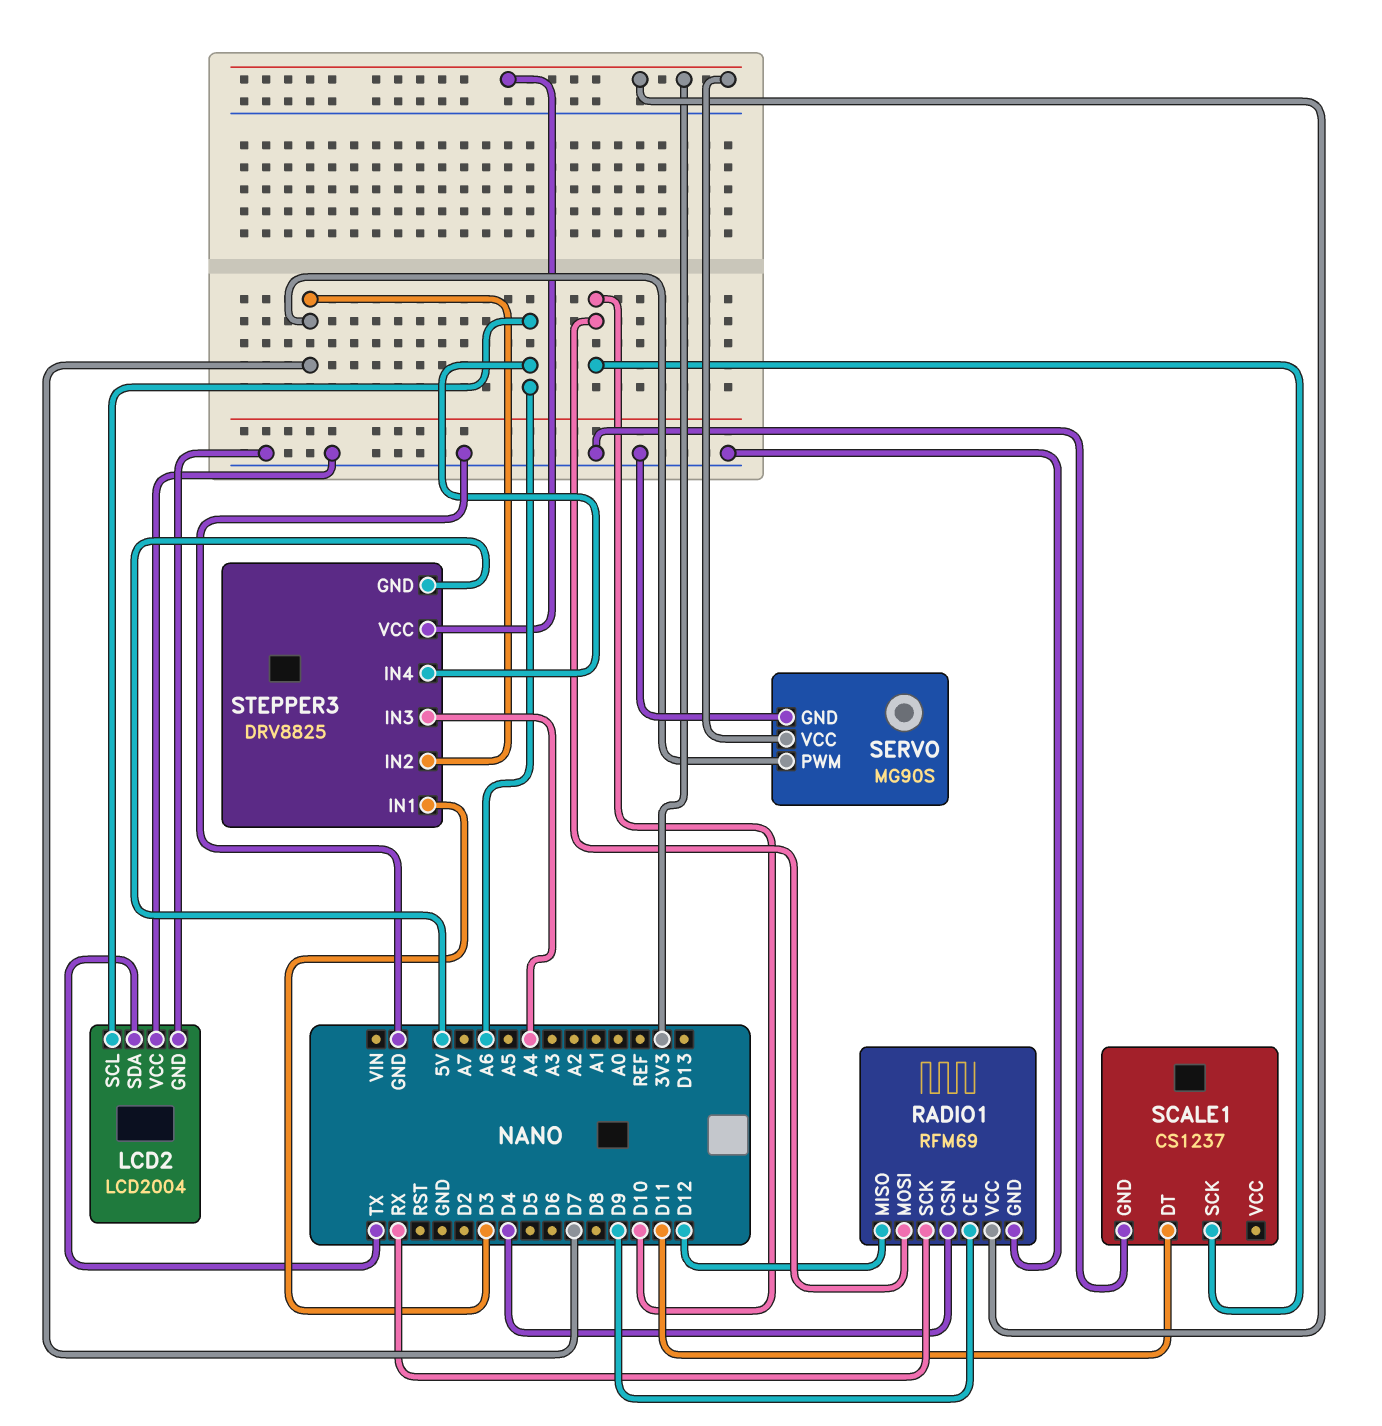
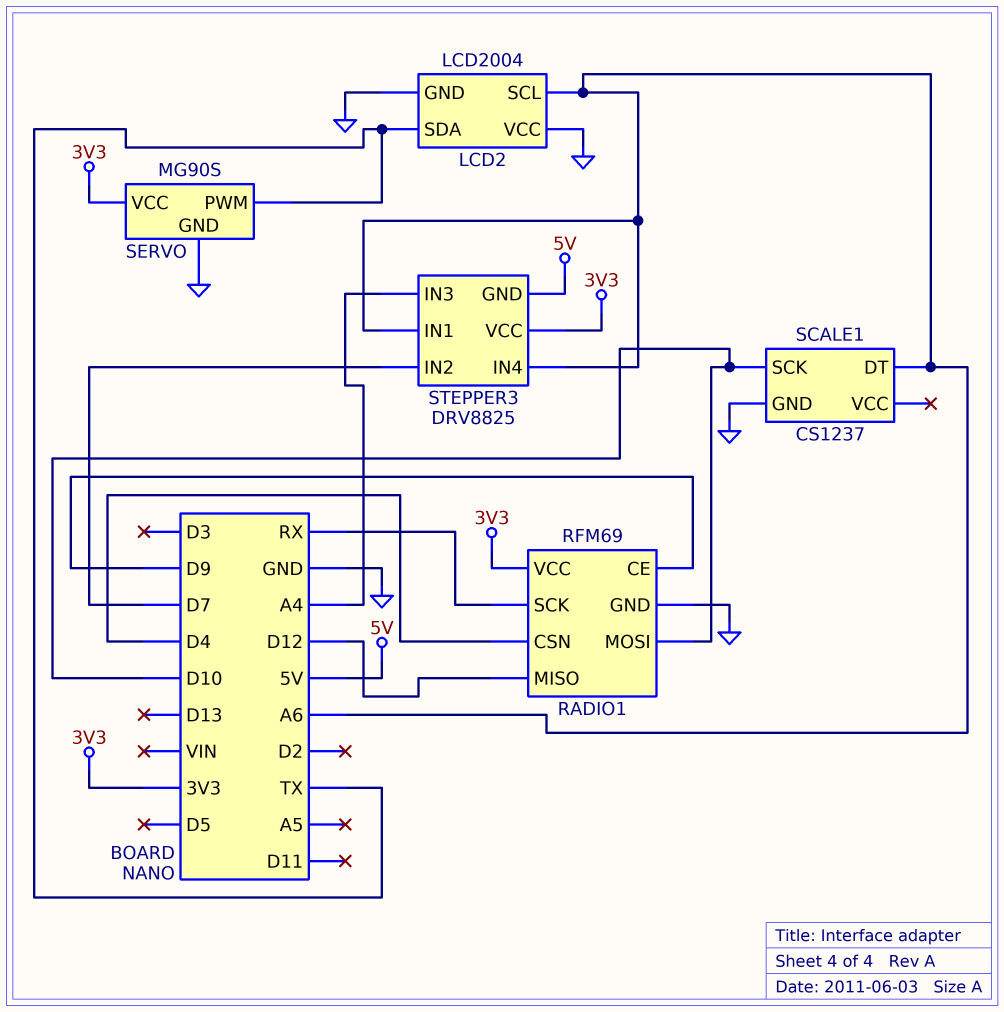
SCALE1 pin DT: D11 -> A6
SERVO pin PWM: D7 -> TX
STEPPER3 pin IN1: D3 -> A6

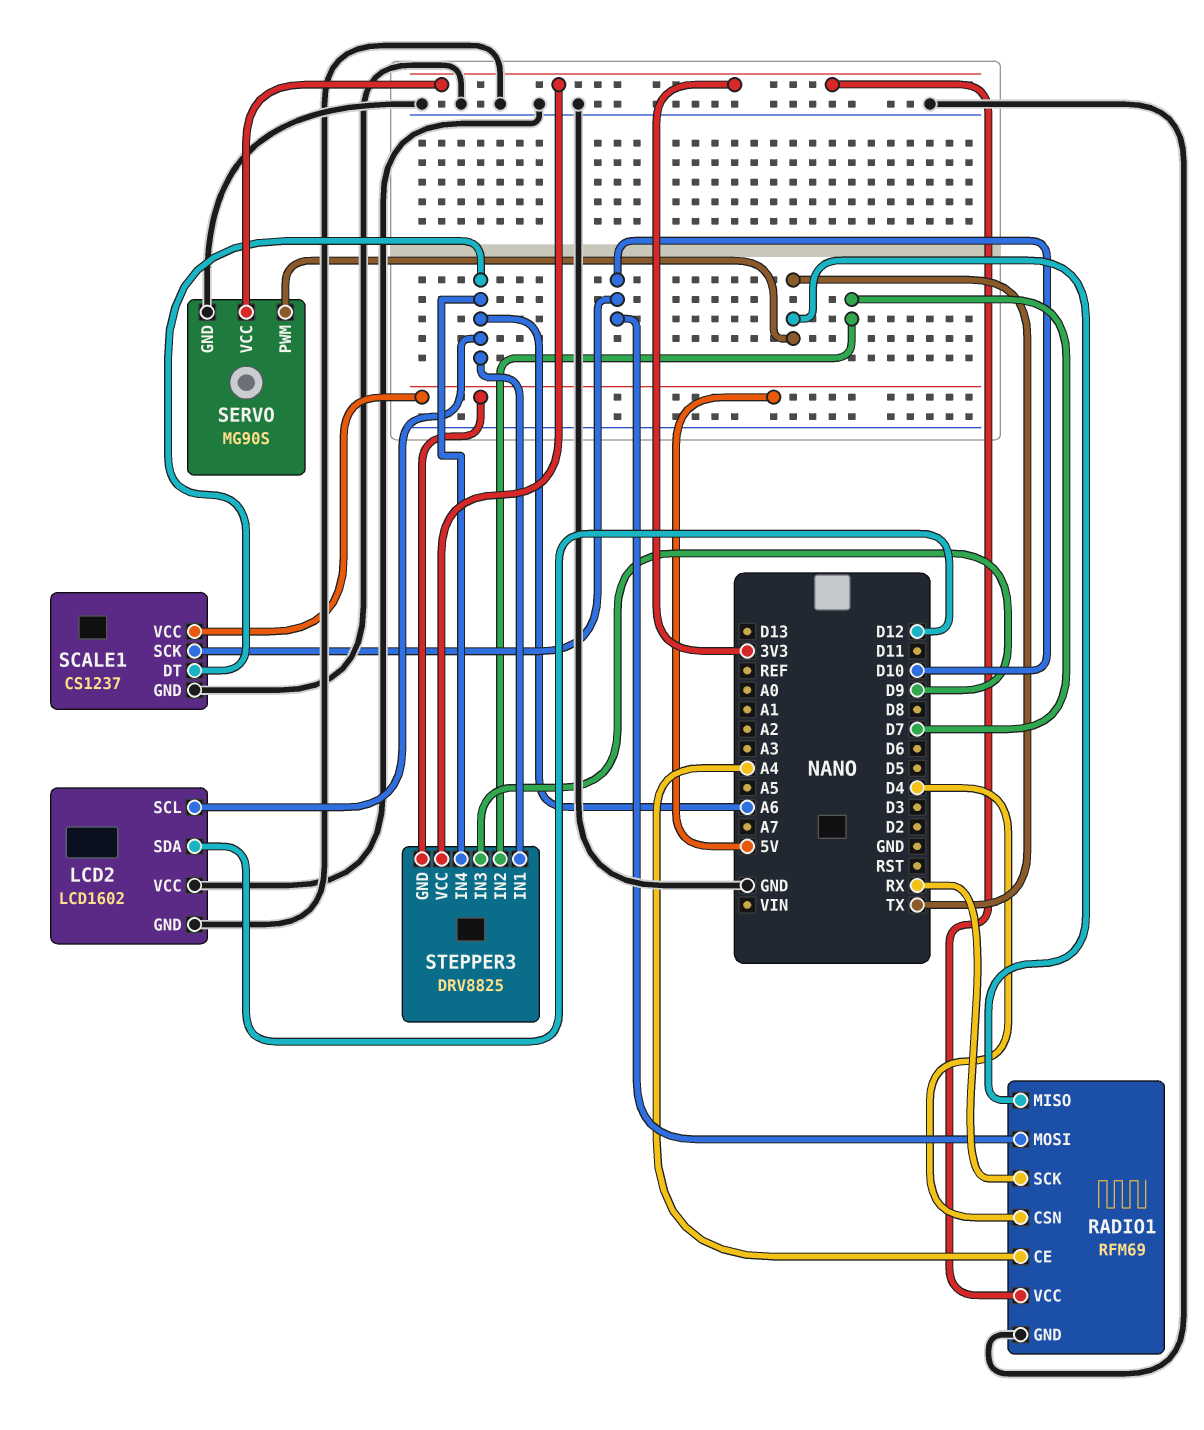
LCD2: LCD2004 -> LCD1602
LCD2 pin SDA: TX -> D12
RADIO1 pin CE: D9 -> A4
RADIO1 pin MISO: D12 -> TX
SCALE1 pin VCC: none -> 5V
STEPPER3 pin IN3: A4 -> D9

